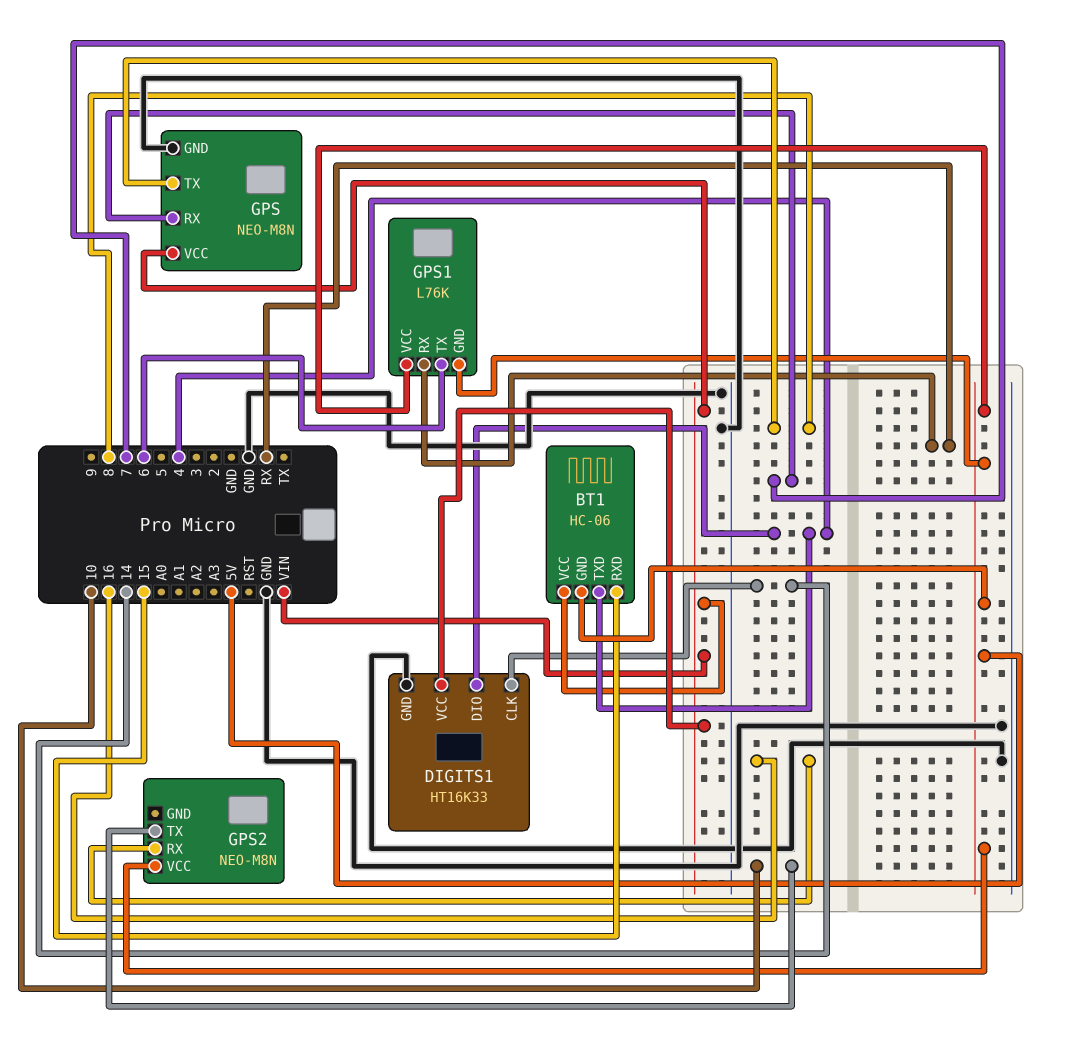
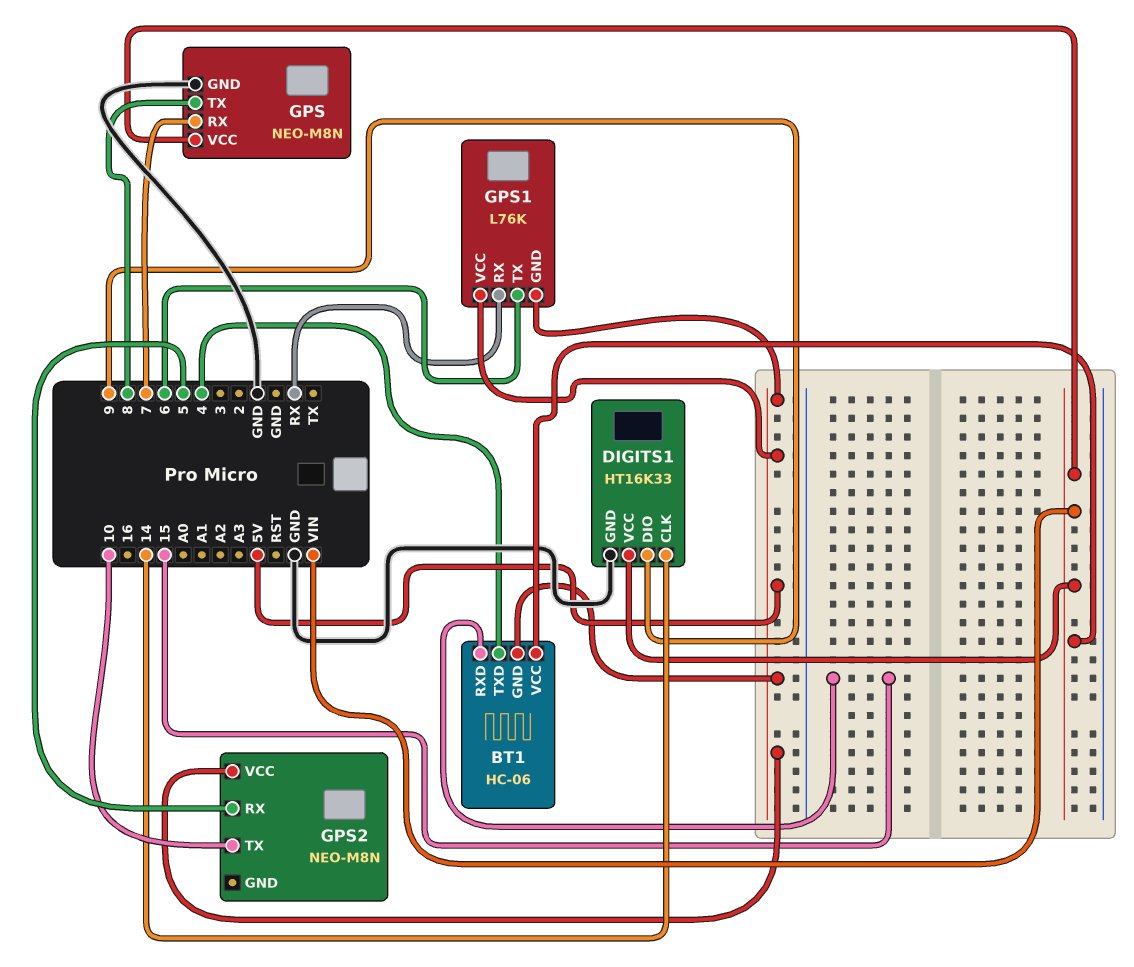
DIGITS1 pin DIO: 4 -> 9
GPS2 pin RX: 16 -> 5

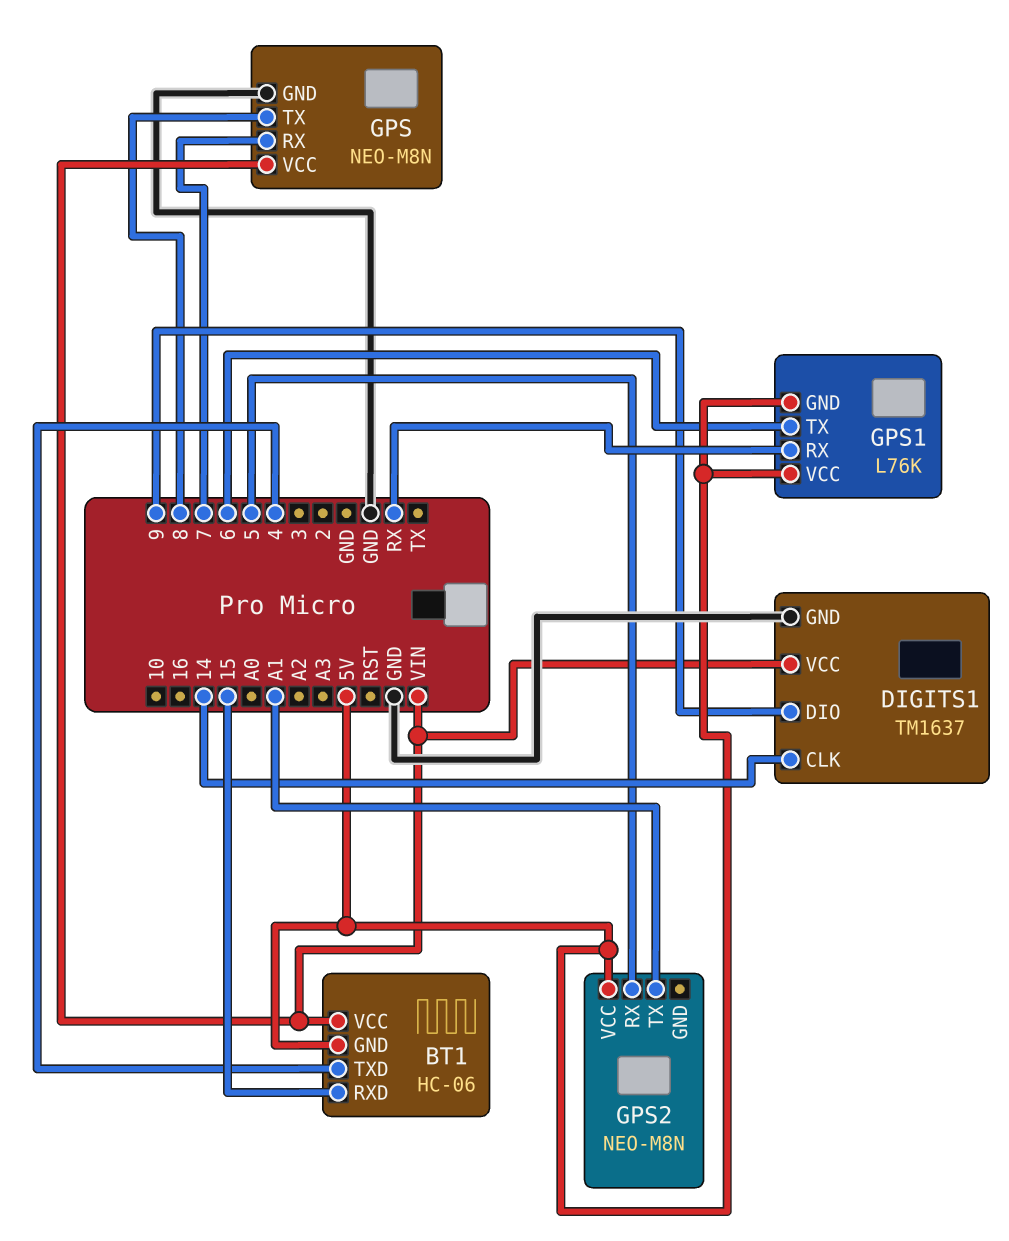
DIGITS1: HT16K33 -> TM1637
GPS2 pin TX: 10 -> A1

